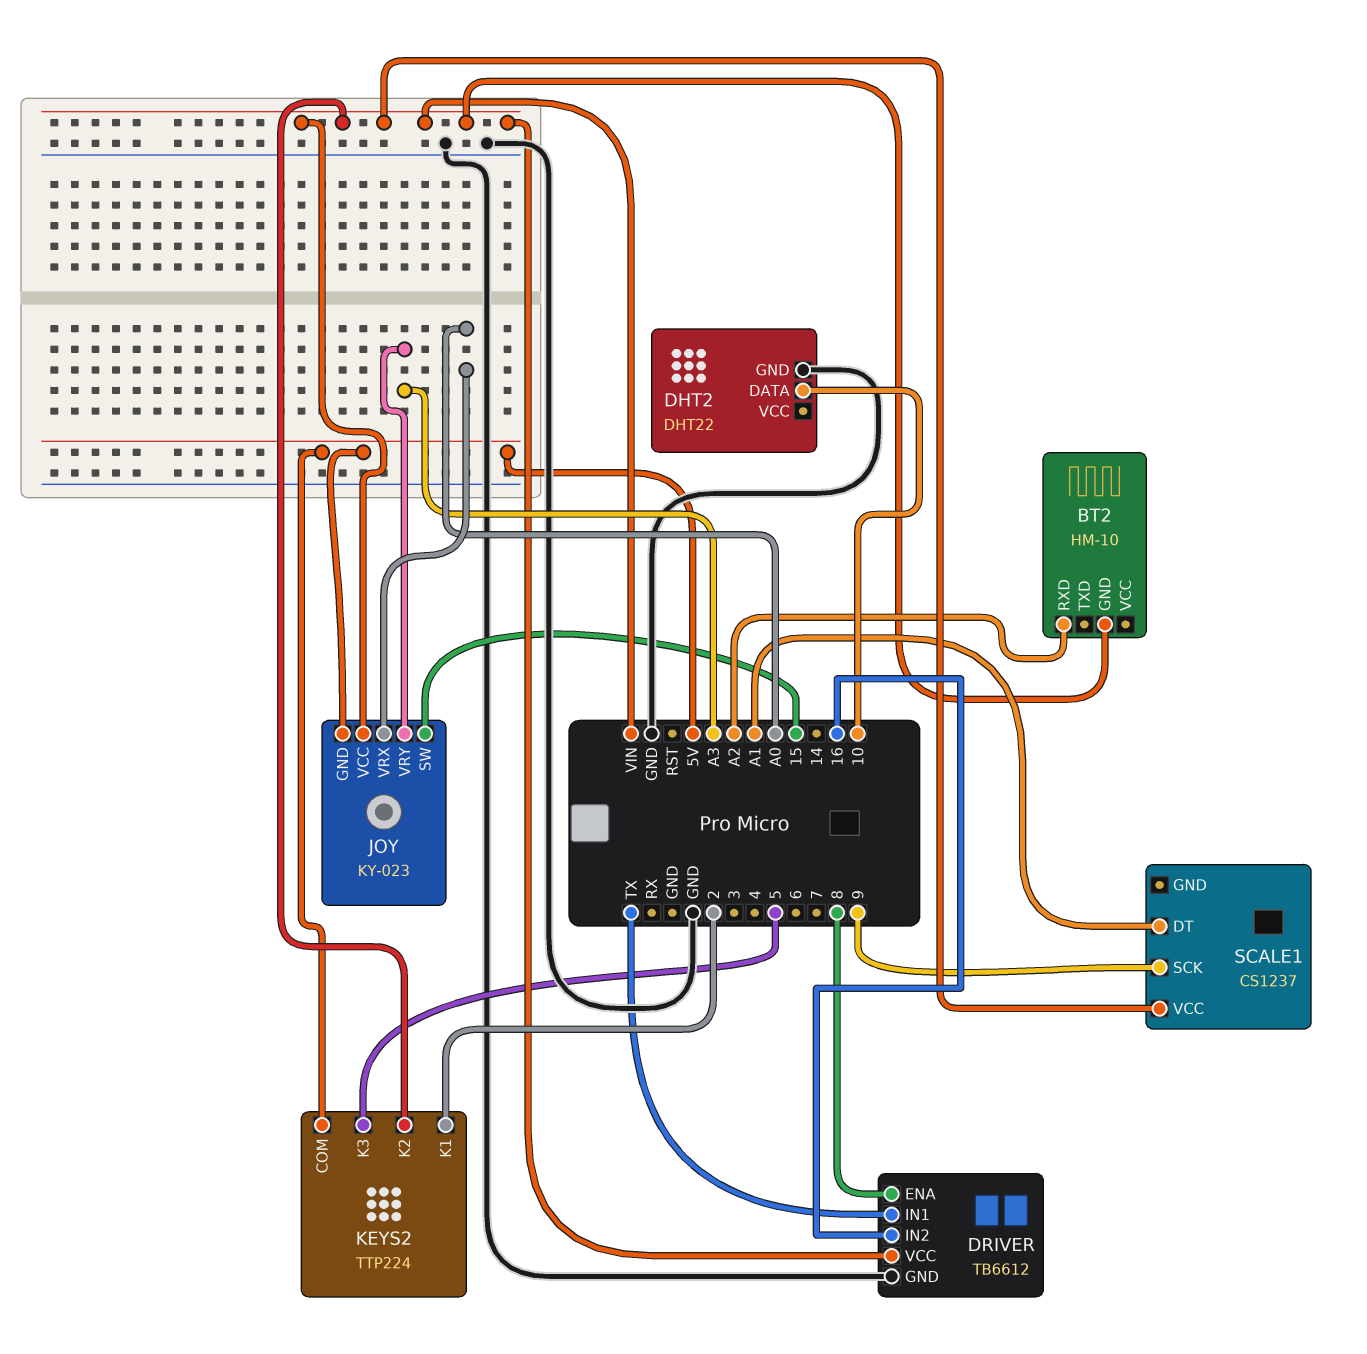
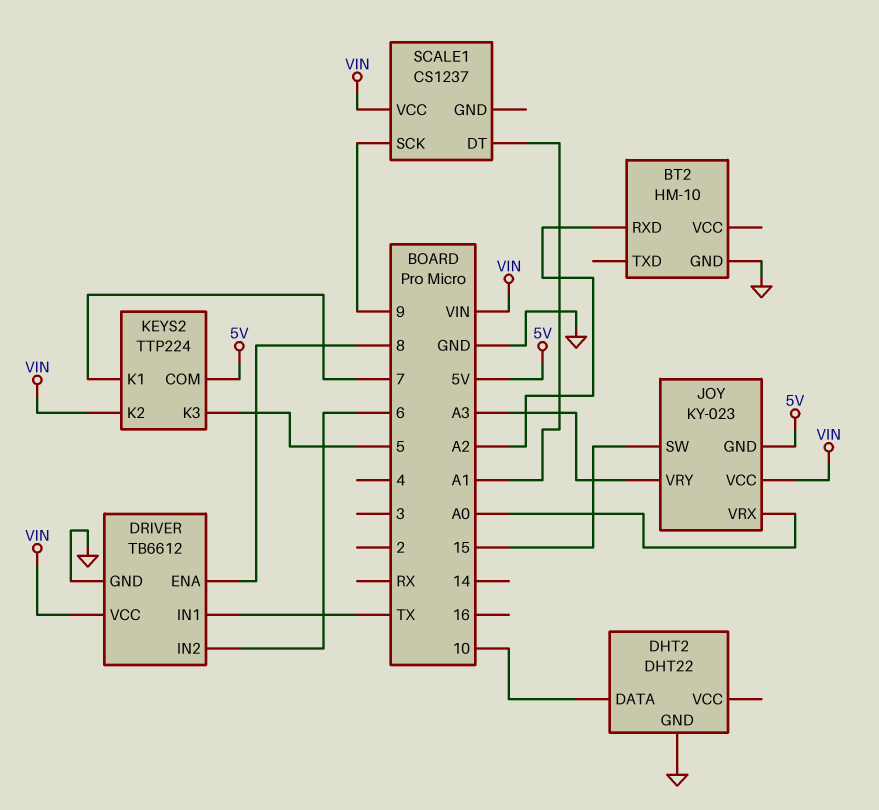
BT2 pin GND: VIN -> GND
DRIVER pin IN2: 16 -> 6
KEYS2 pin K1: 2 -> 7

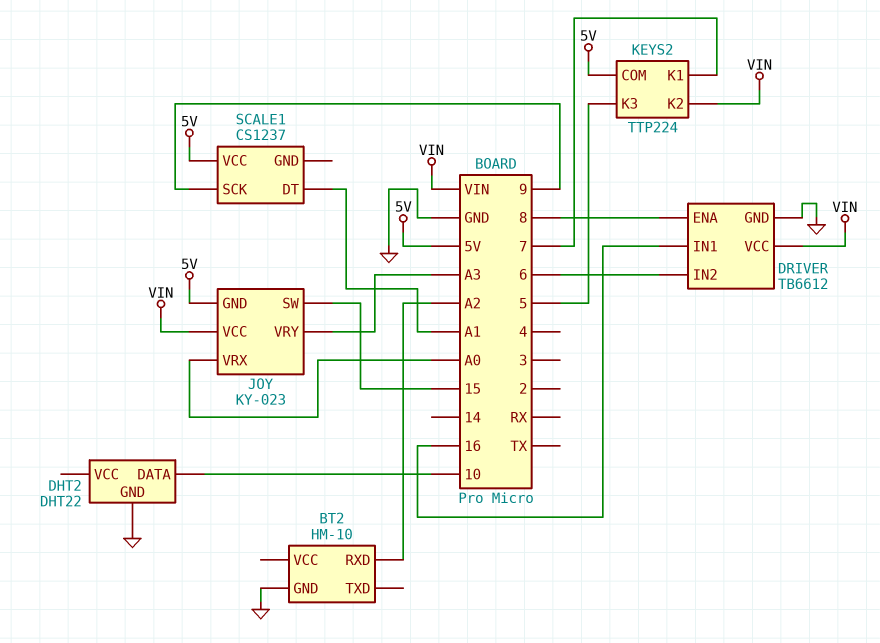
DRIVER pin IN1: TX -> 16
SCALE1 pin VCC: VIN -> 5V

